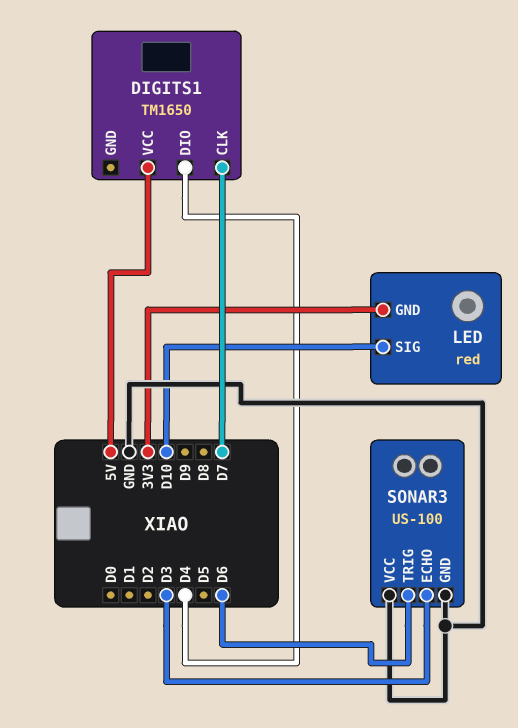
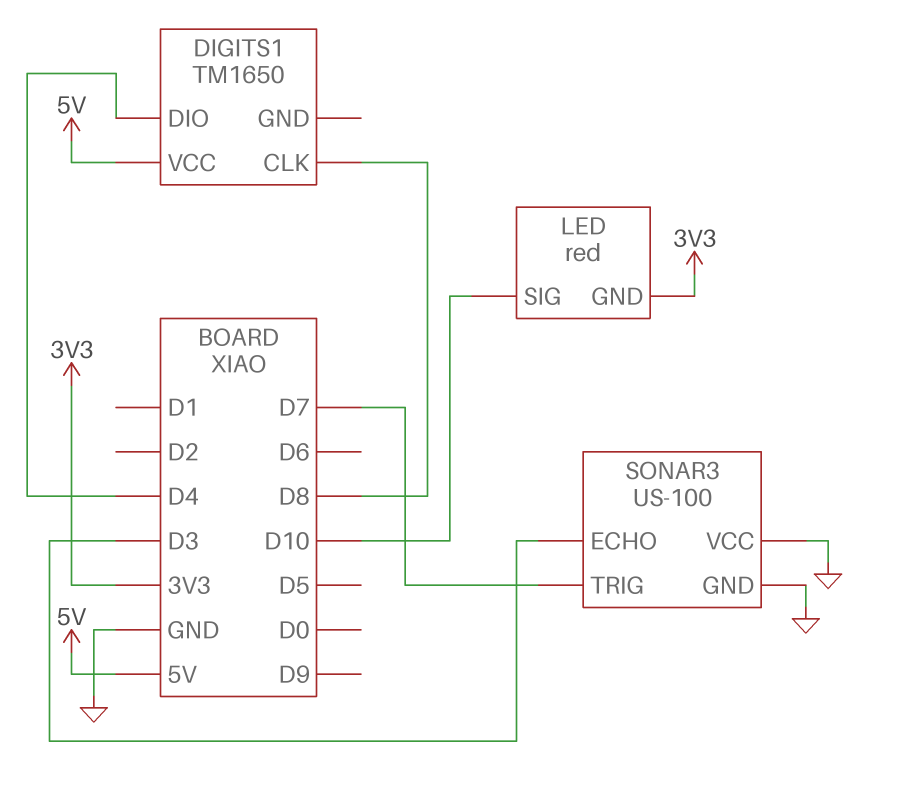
DIGITS1 pin CLK: D7 -> D8
SONAR3 pin TRIG: D6 -> D7

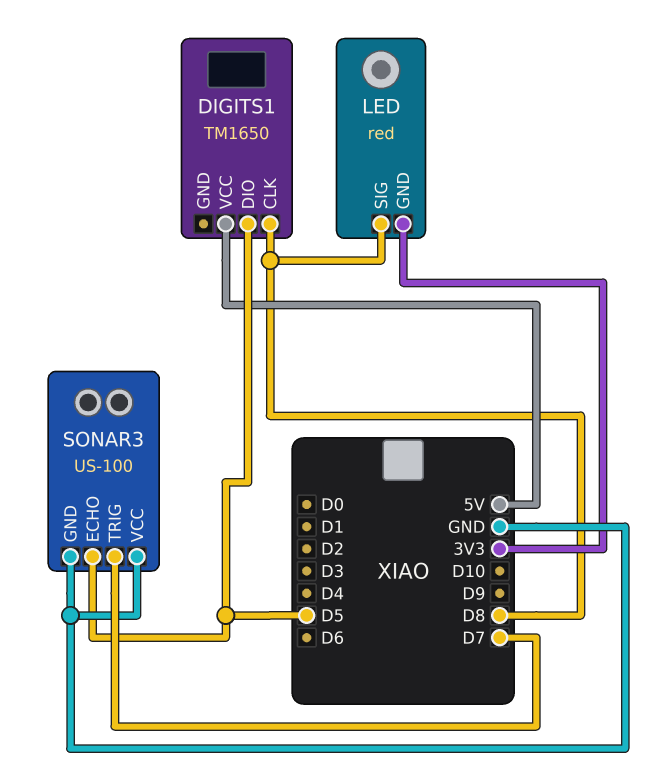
DIGITS1 pin DIO: D4 -> D5
LED pin SIG: D10 -> D8
SONAR3 pin ECHO: D3 -> D5

